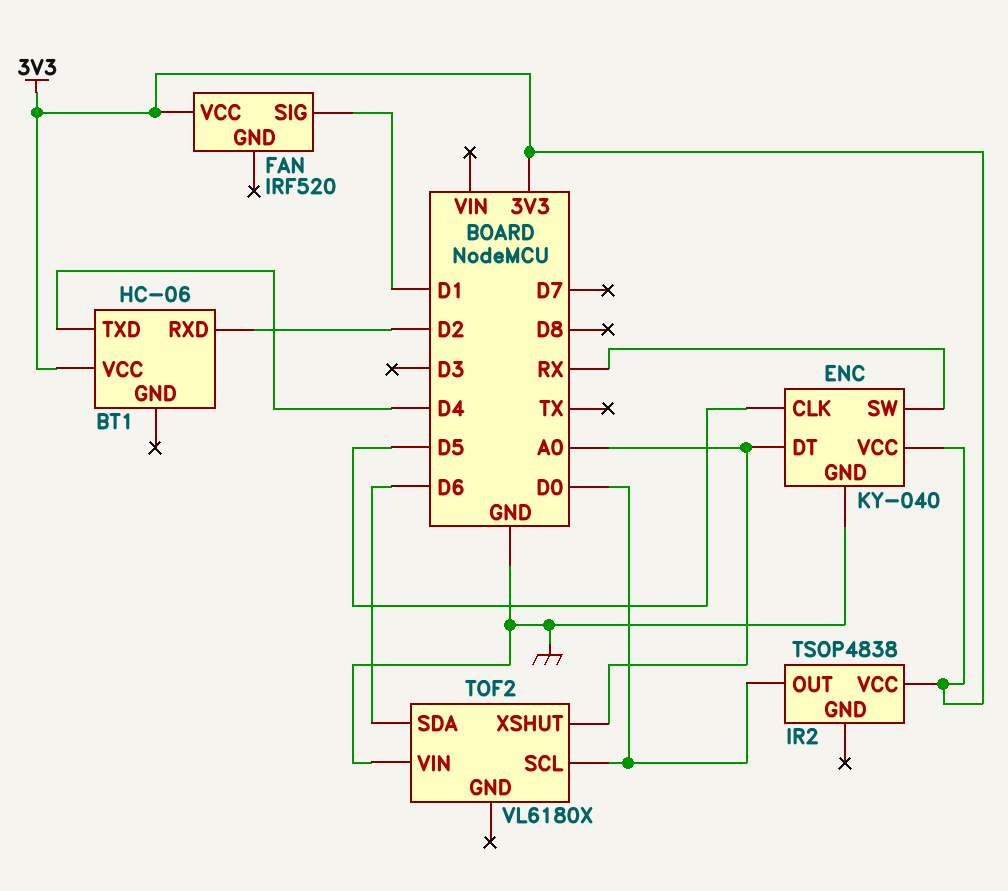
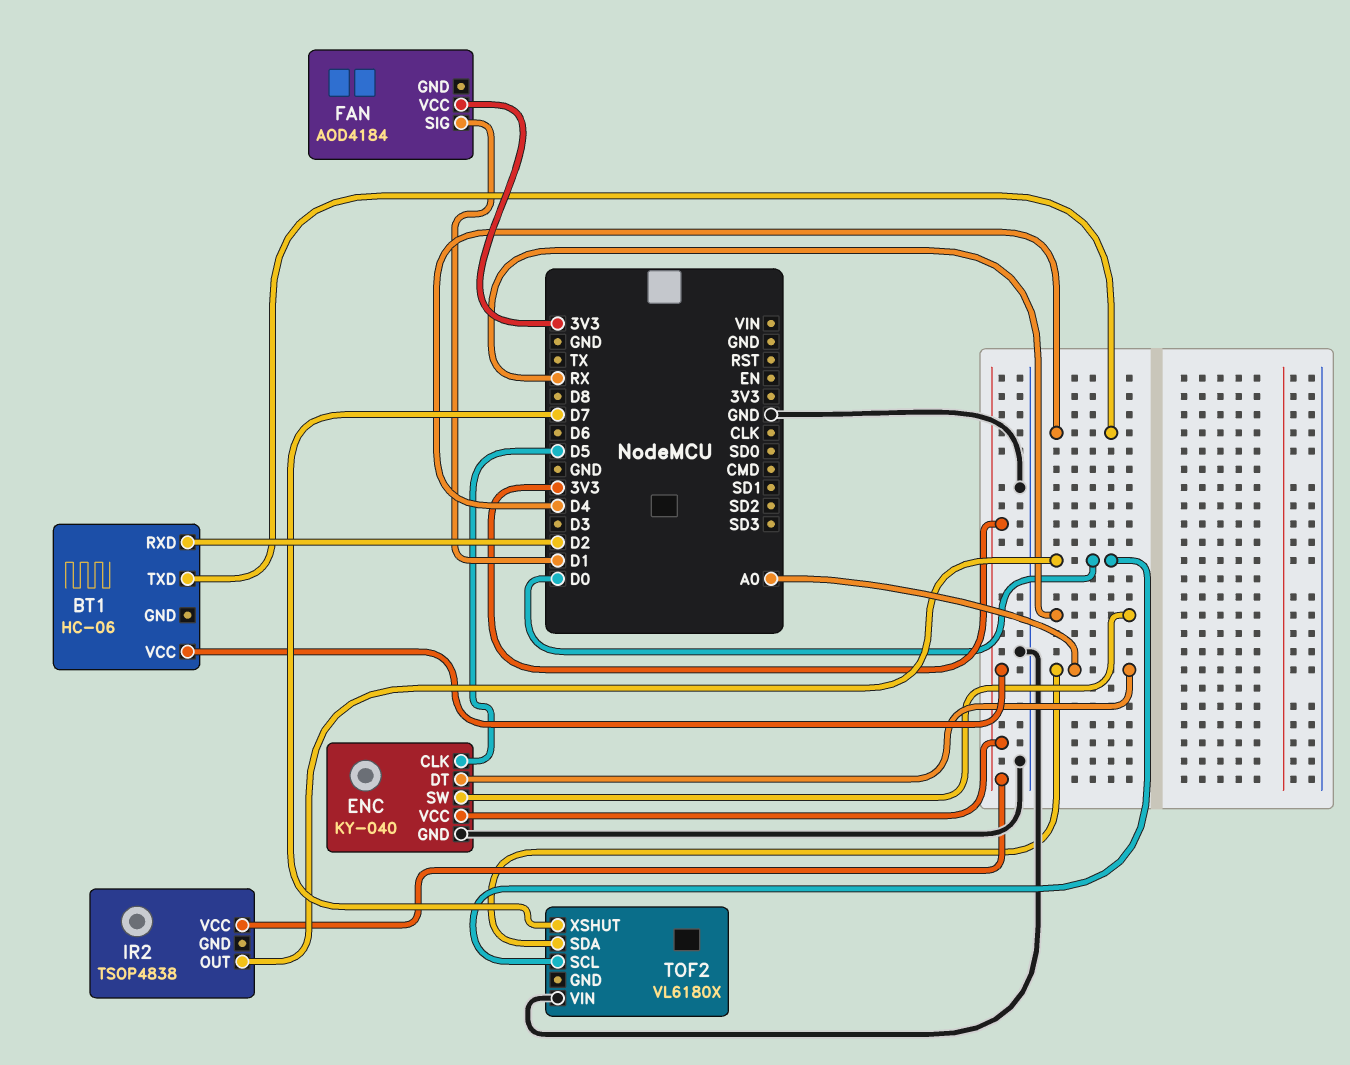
FAN: IRF520 -> AOD4184
TOF2 pin SDA: D6 -> A0
TOF2 pin XSHUT: A0 -> D7

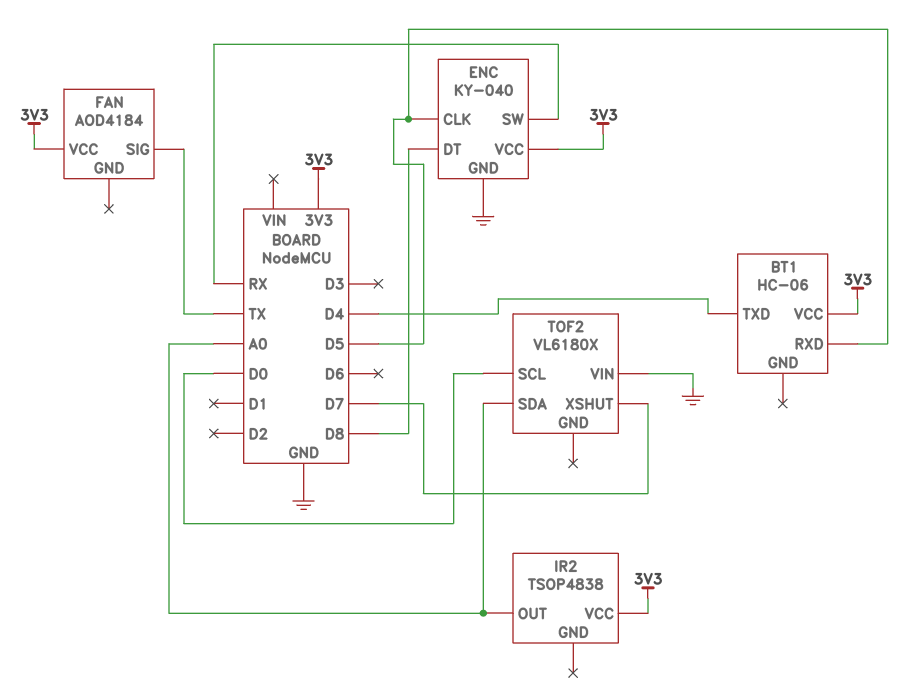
BT1 pin RXD: D2 -> D5
ENC pin DT: A0 -> D8
FAN pin SIG: D1 -> TX
IR2 pin OUT: D0 -> A0

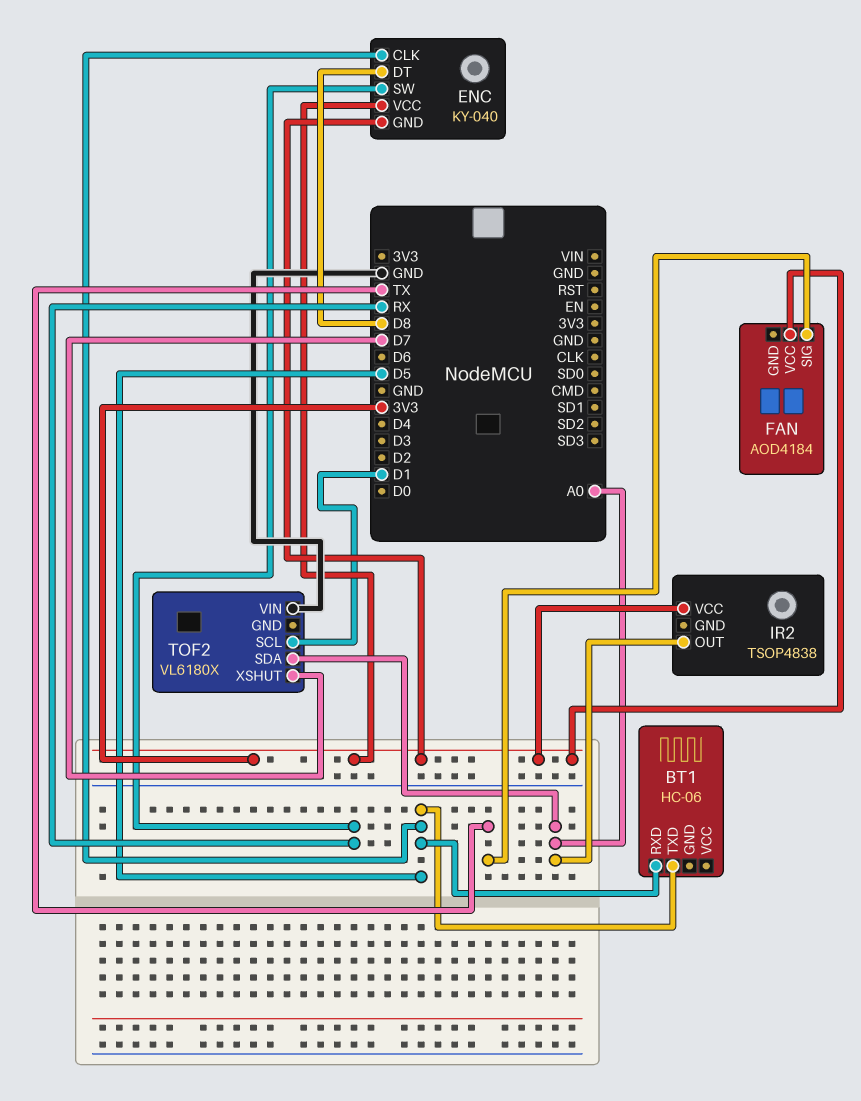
BT1 pin TXD: D4 -> D5
BT1 pin VCC: 3V3 -> none
ENC pin GND: GND -> 3V3
TOF2 pin SCL: D0 -> D1

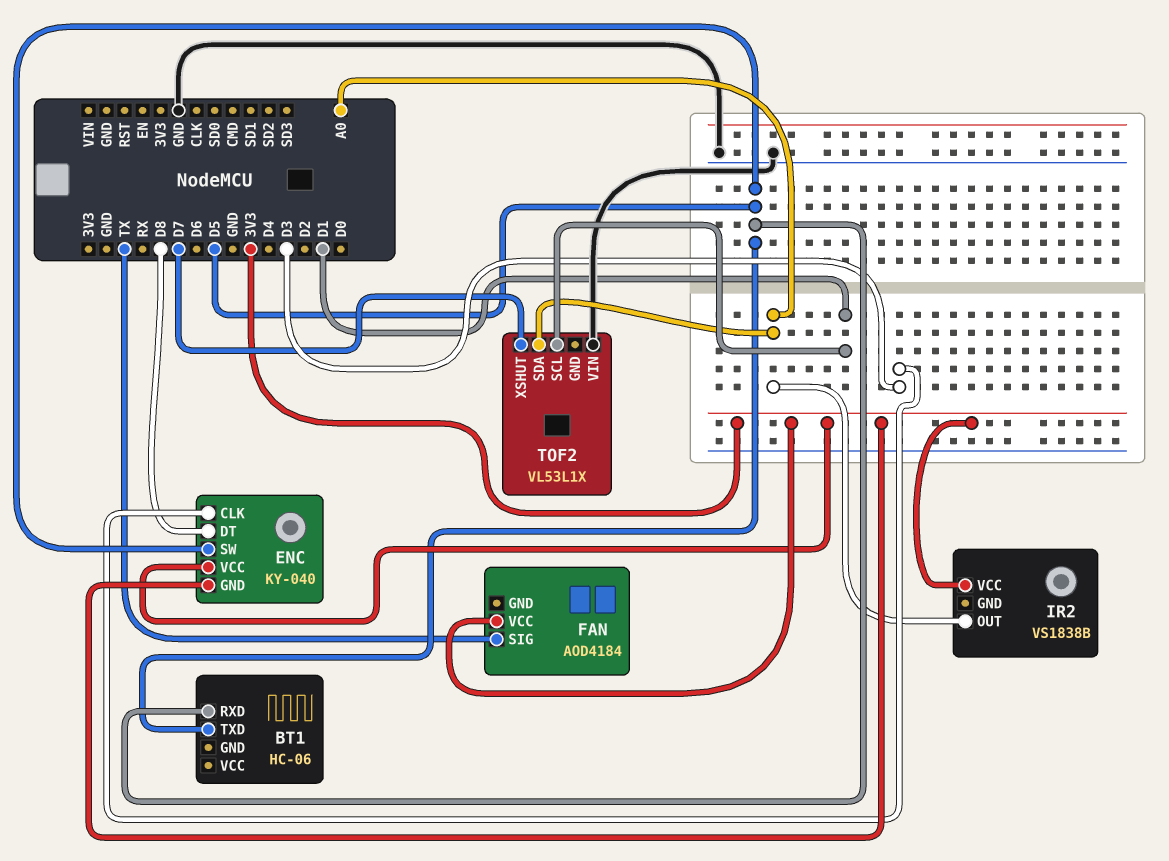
ENC pin CLK: D5 -> D3
ENC pin SW: RX -> D5
IR2: TSOP4838 -> VS1838B
TOF2: VL6180X -> VL53L1X

